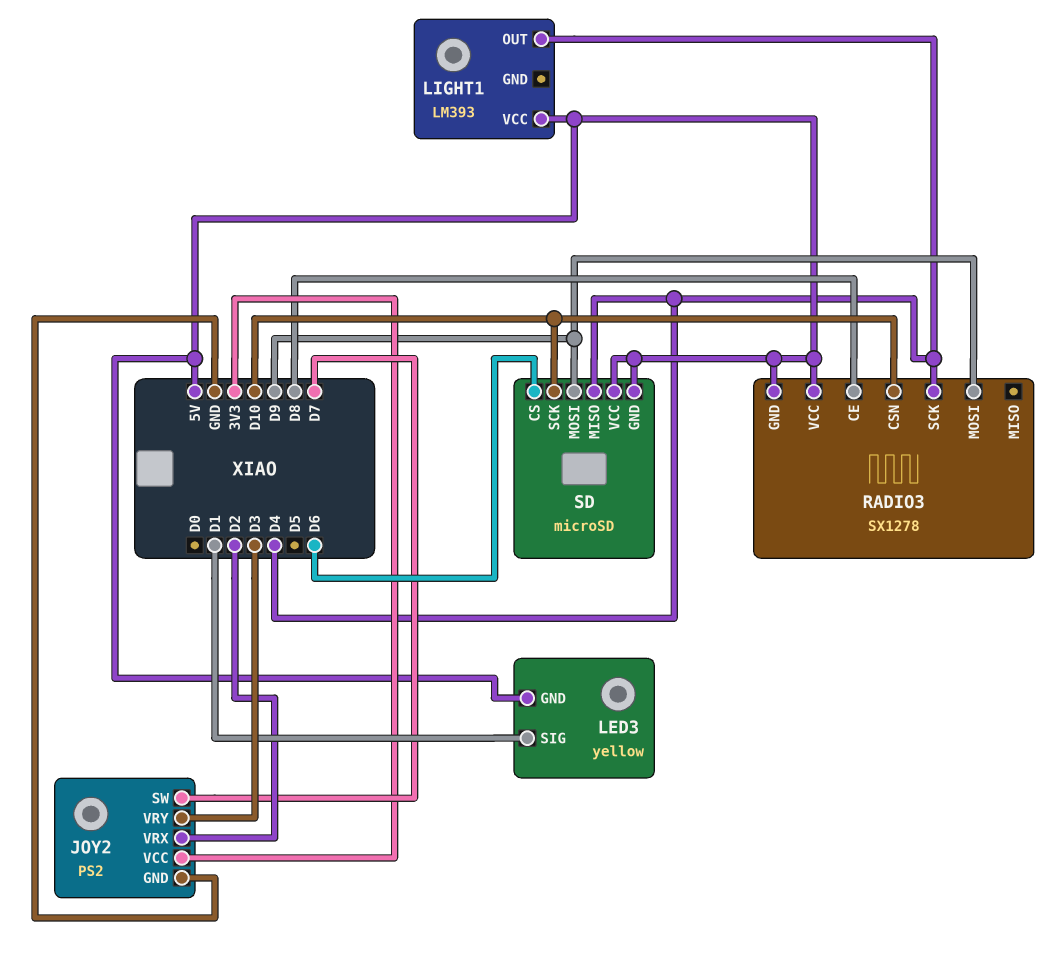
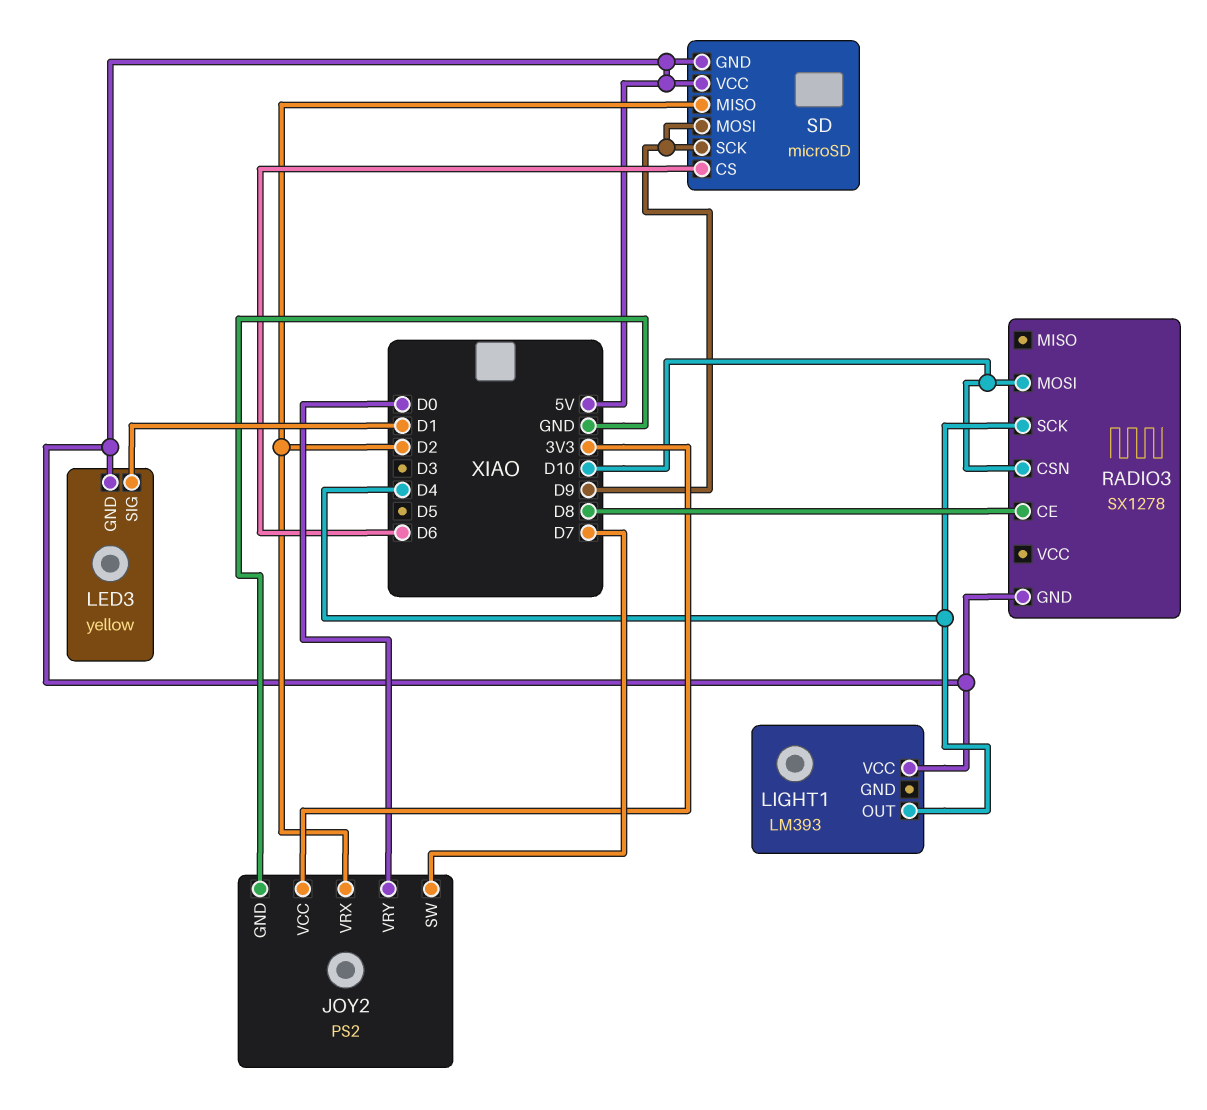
JOY2 pin VRY: D3 -> D0
RADIO3 pin MOSI: D9 -> D10
RADIO3 pin VCC: 5V -> none
SD pin MISO: D4 -> D2
SD pin SCK: D10 -> D9

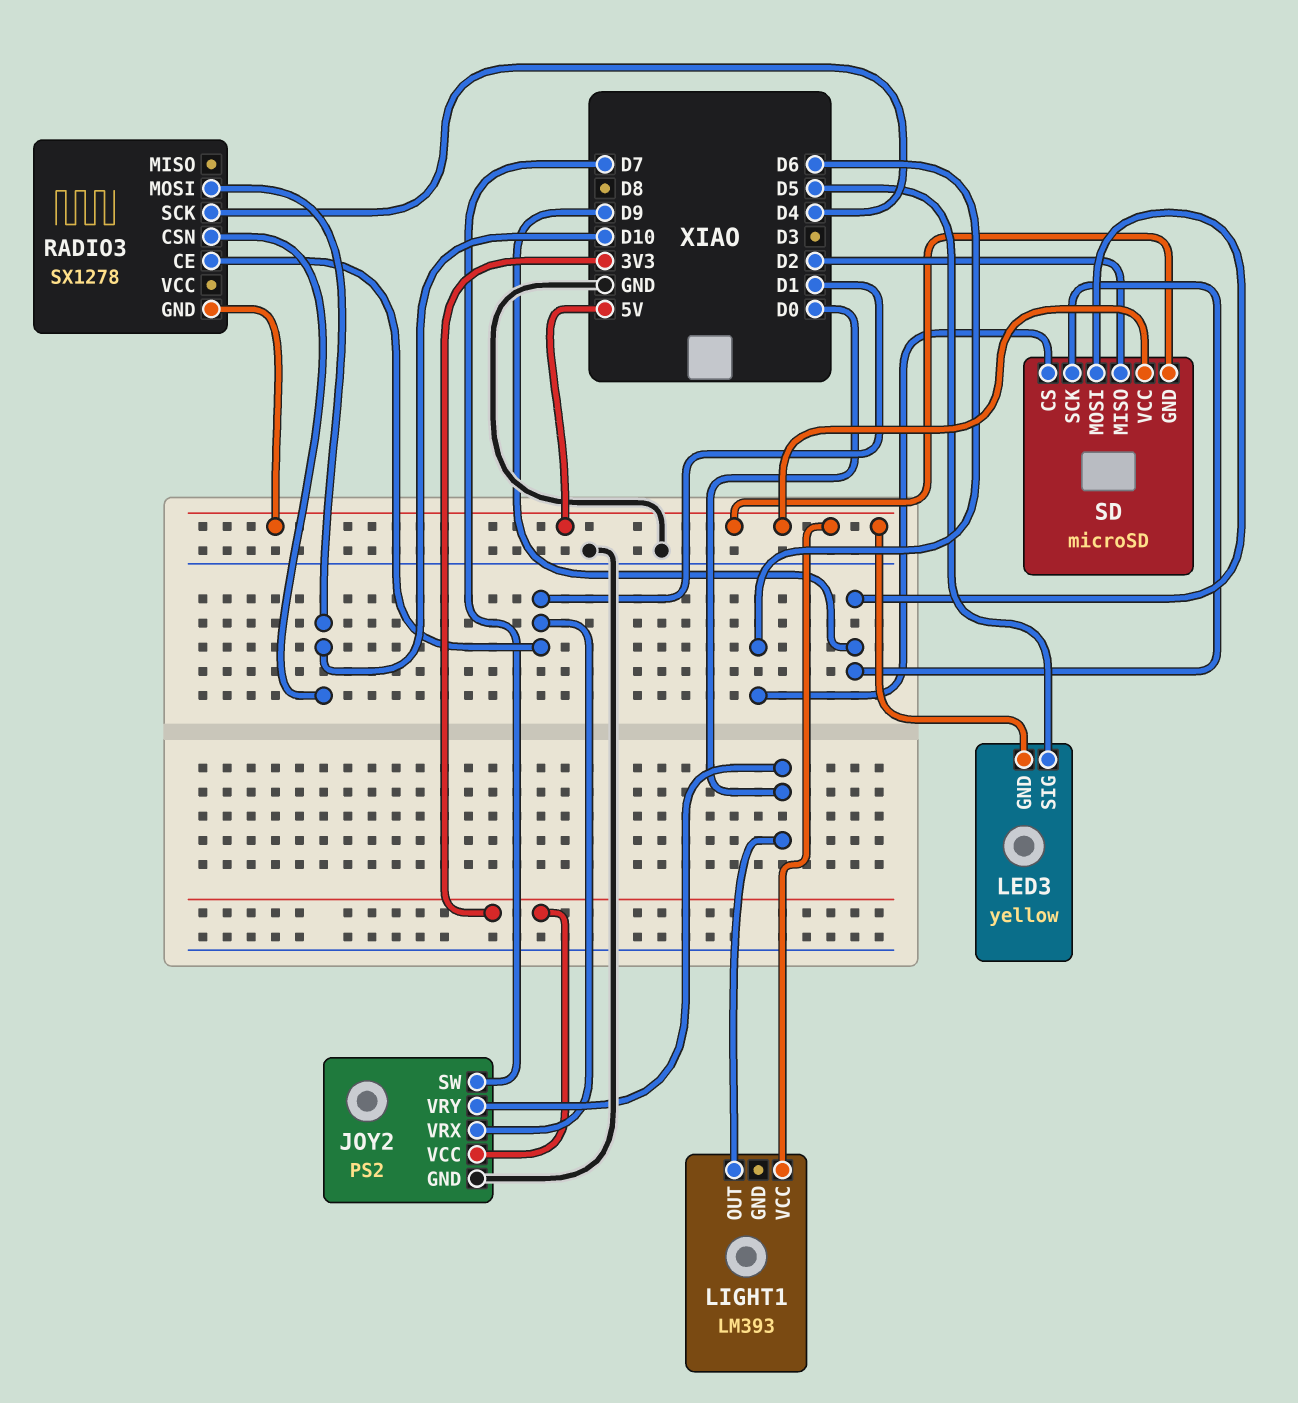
JOY2 pin VRX: D2 -> D1
LED3 pin SIG: D1 -> D5
LIGHT1 pin OUT: D4 -> D0
RADIO3 pin CE: D8 -> D1

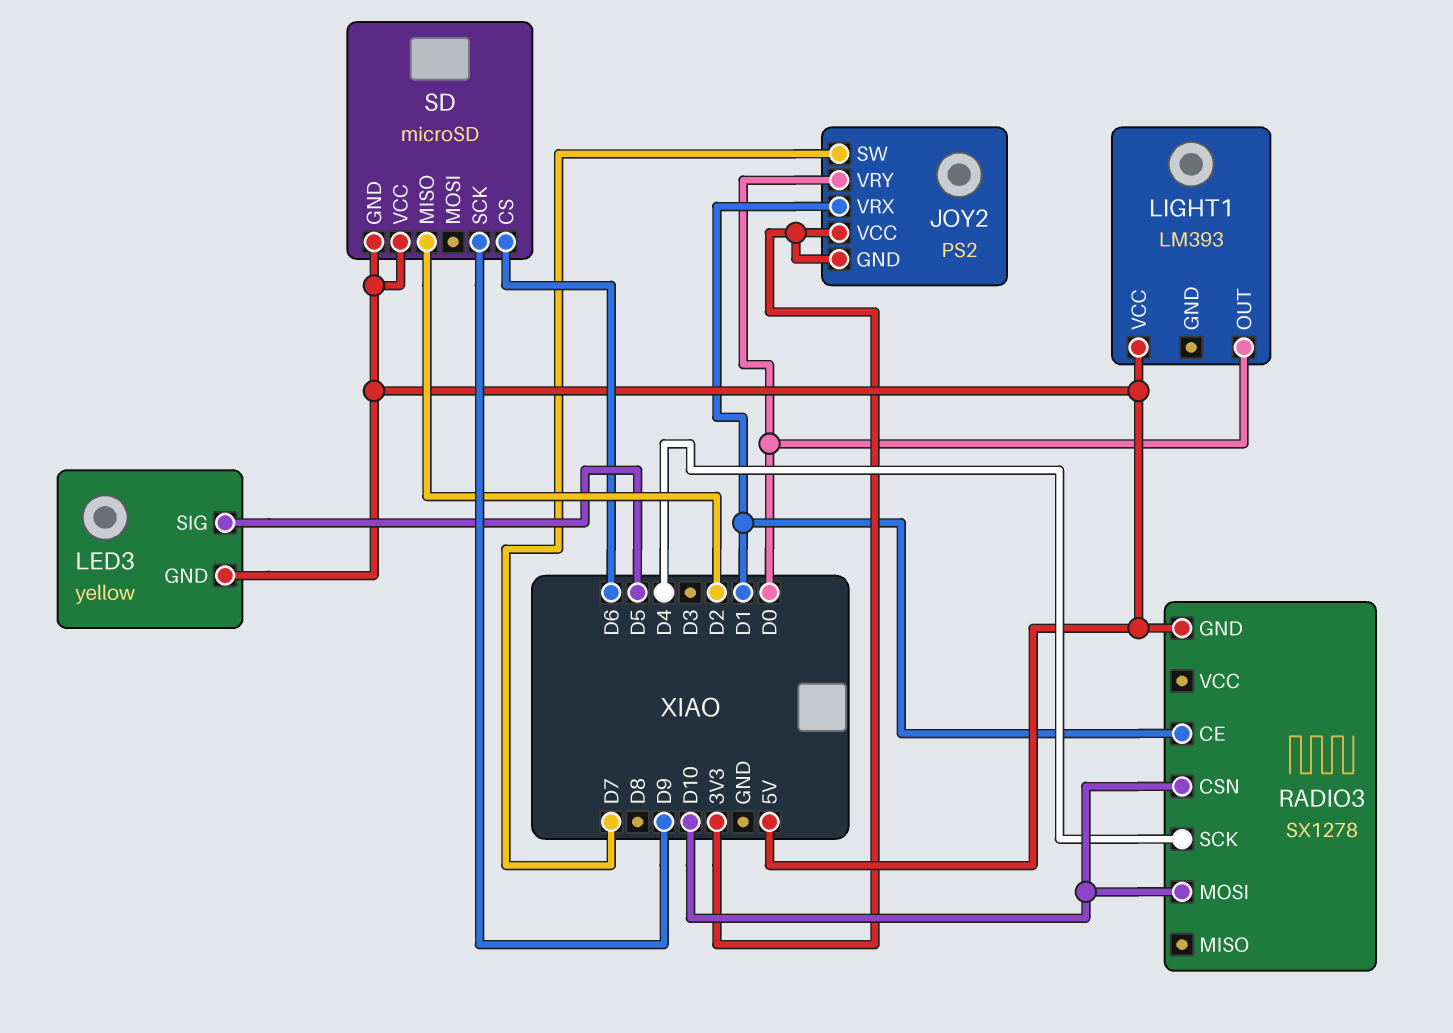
JOY2 pin GND: GND -> 3V3
SD pin MOSI: D9 -> none

